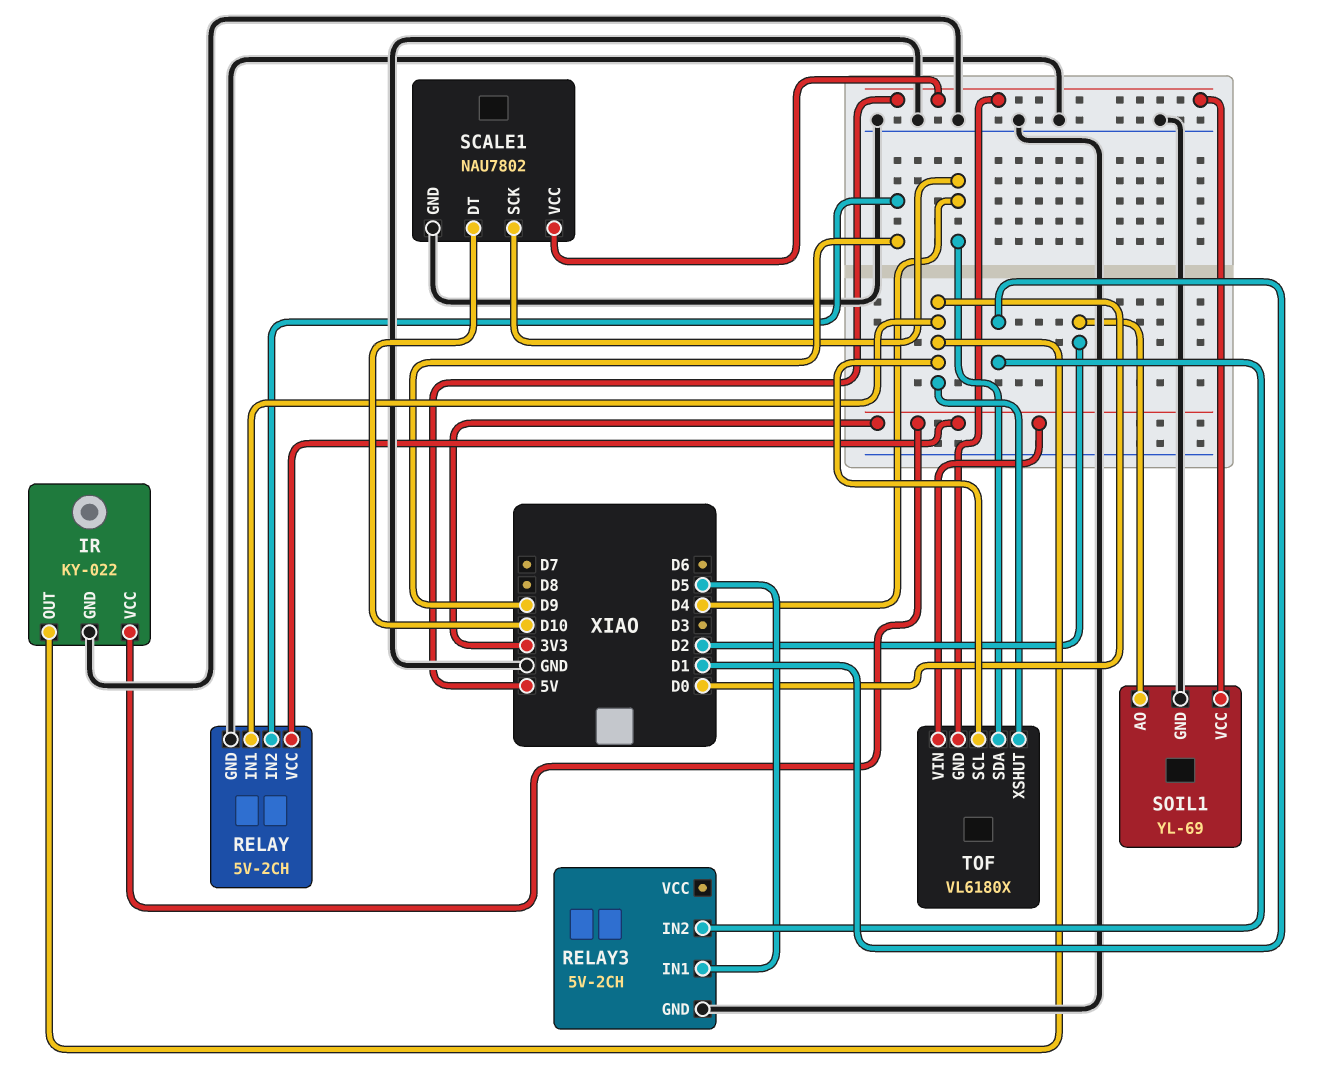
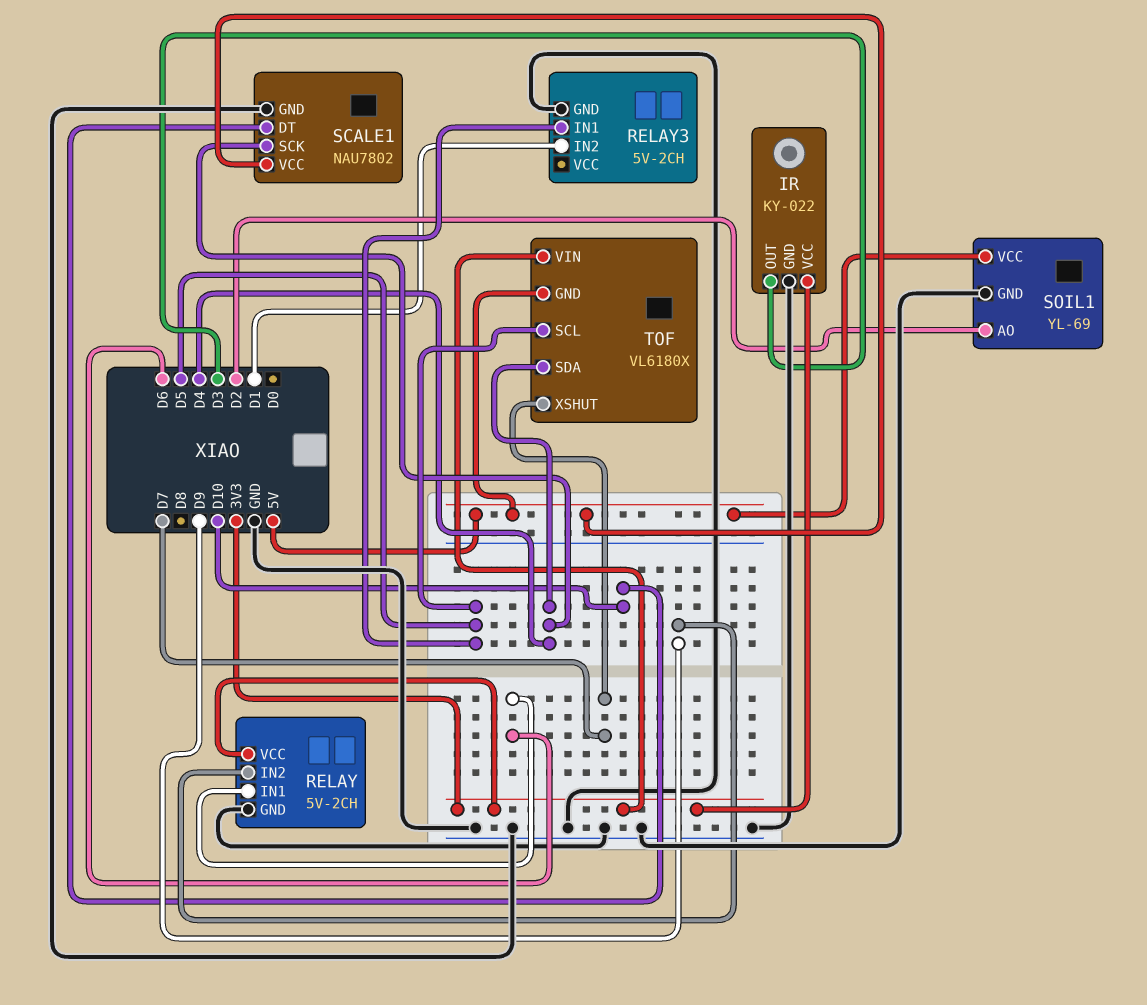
IR pin OUT: D0 -> D3
RELAY pin IN1: D0 -> D6
TOF pin SCL: D0 -> D5
TOF pin XSHUT: D0 -> D7

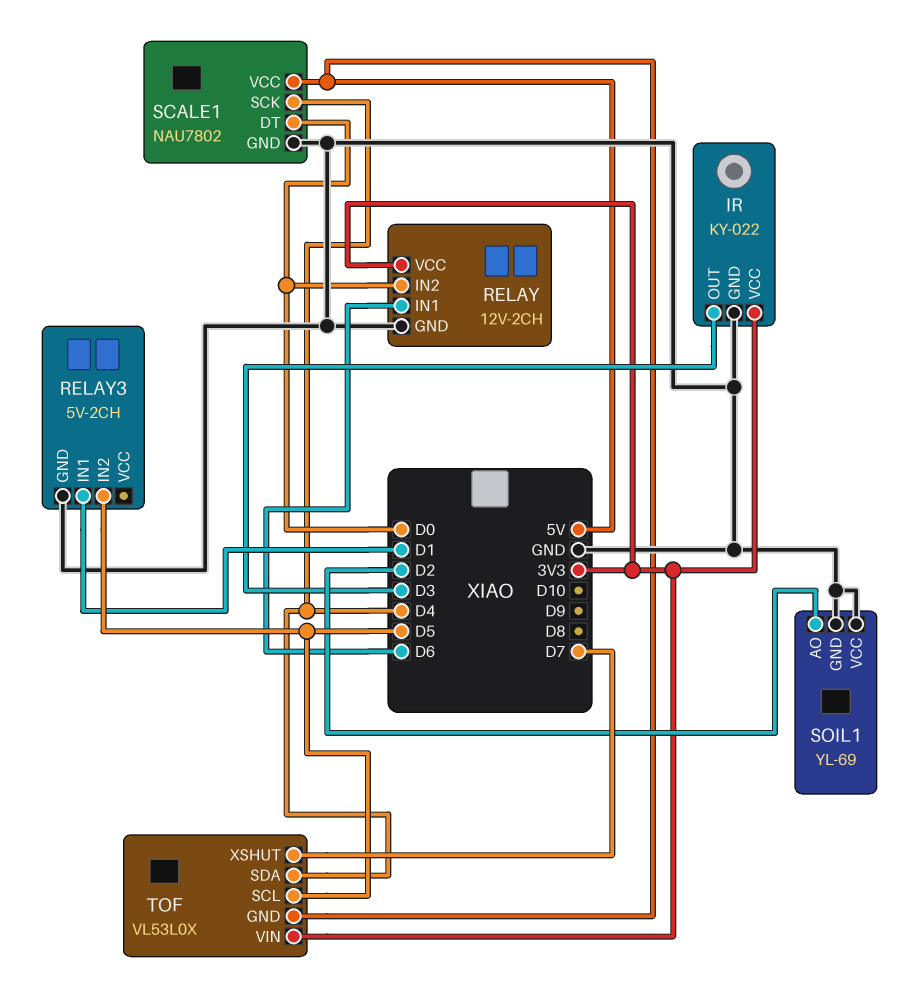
RELAY: 5V-2CH -> 12V-2CH
RELAY pin IN2: D9 -> D0
RELAY3 pin IN1: D5 -> D1
RELAY3 pin IN2: D1 -> D5
SCALE1 pin DT: D10 -> D0
SOIL1 pin VCC: 5V -> GND
TOF: VL6180X -> VL53L0X

